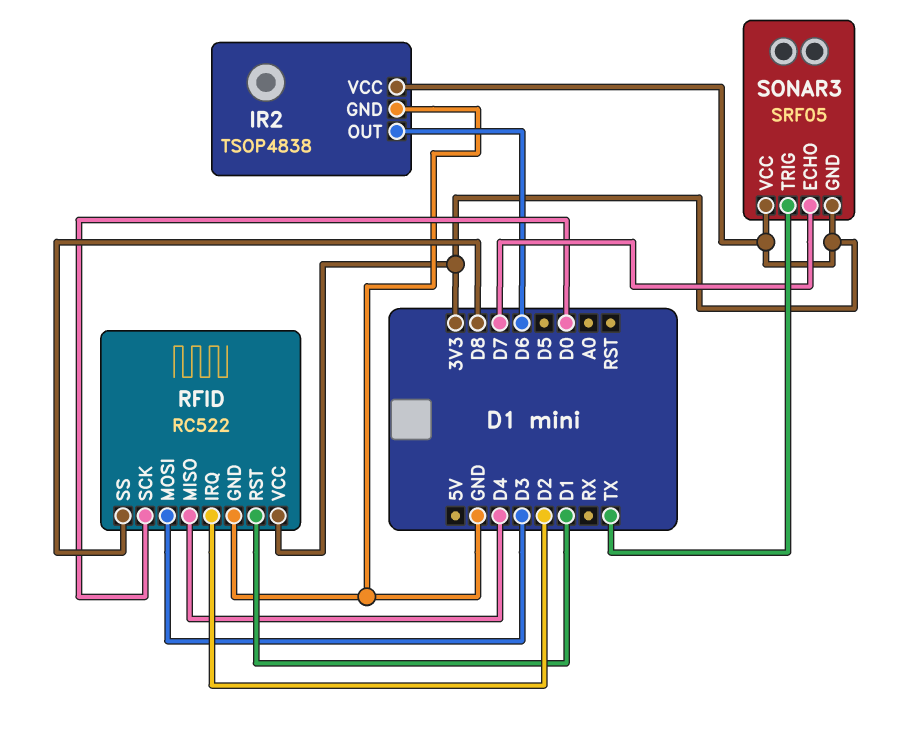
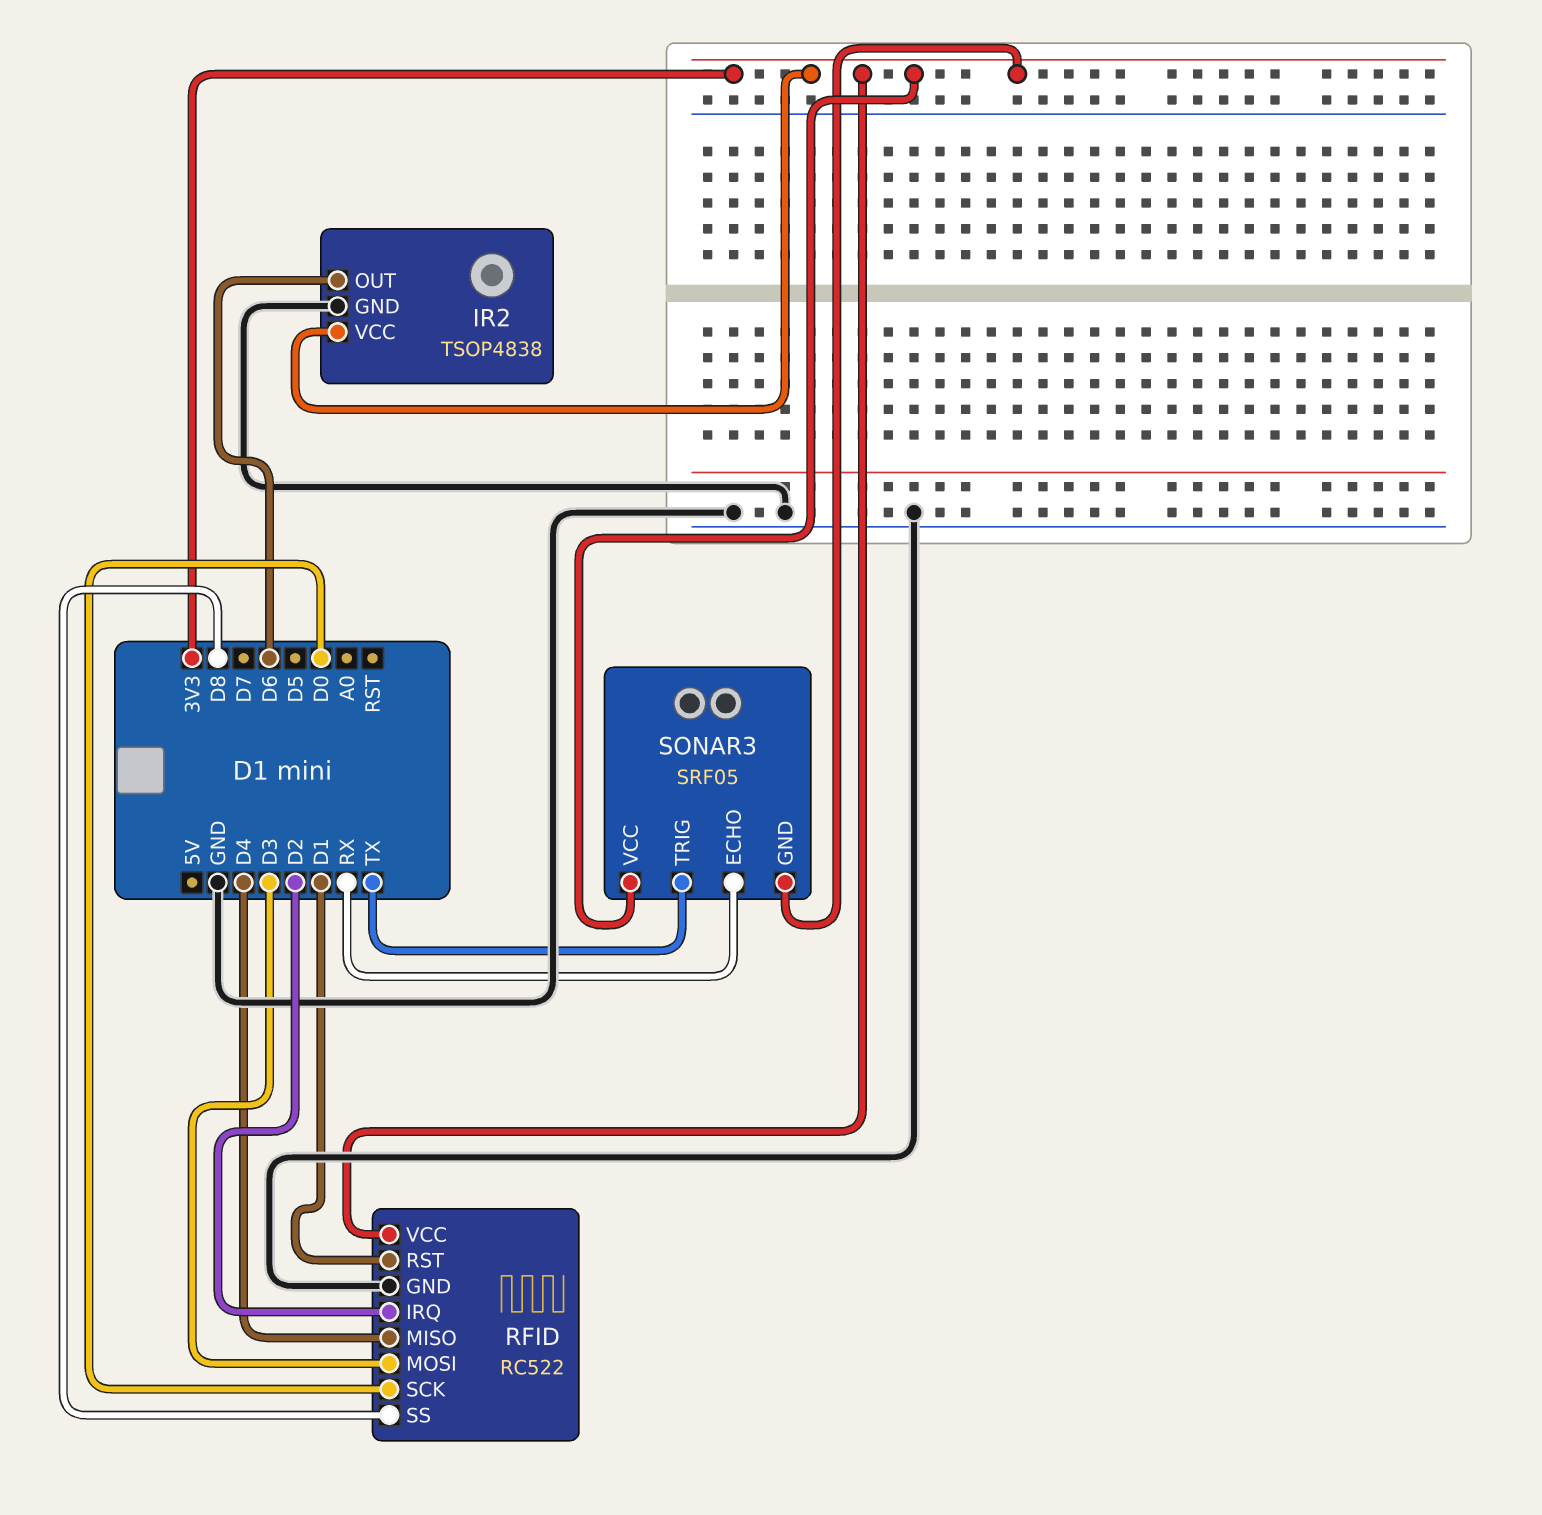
SONAR3 pin ECHO: D7 -> RX

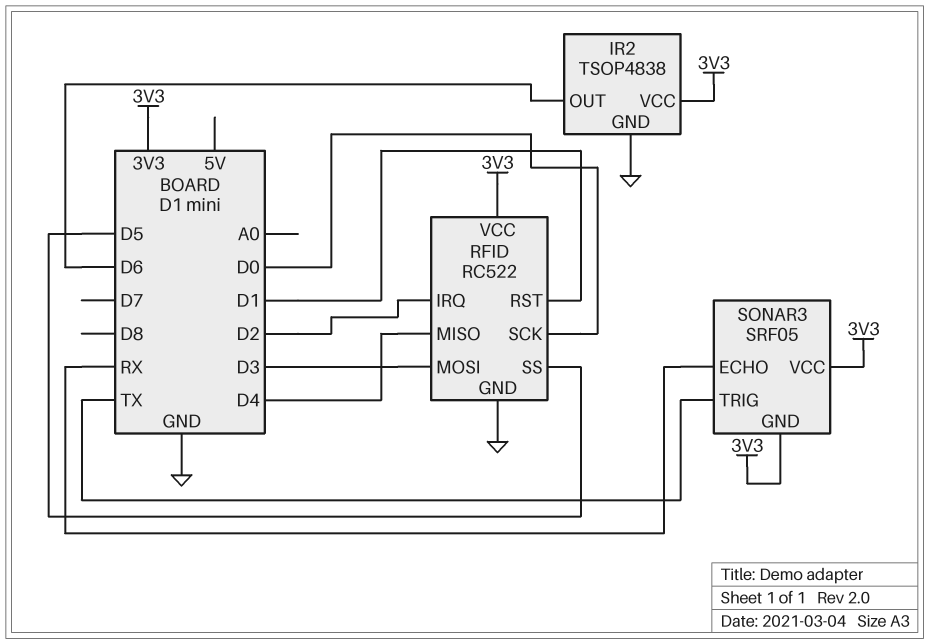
RFID pin SS: D8 -> D5

